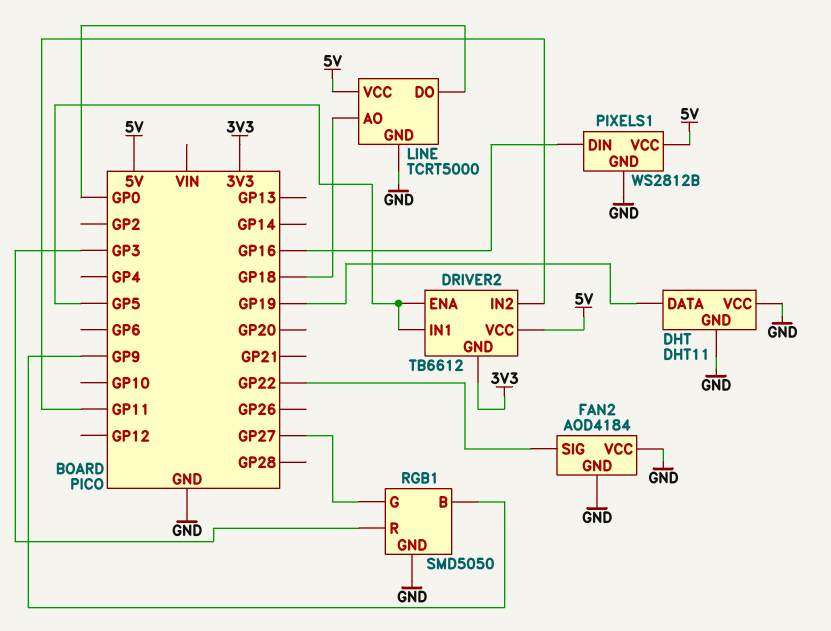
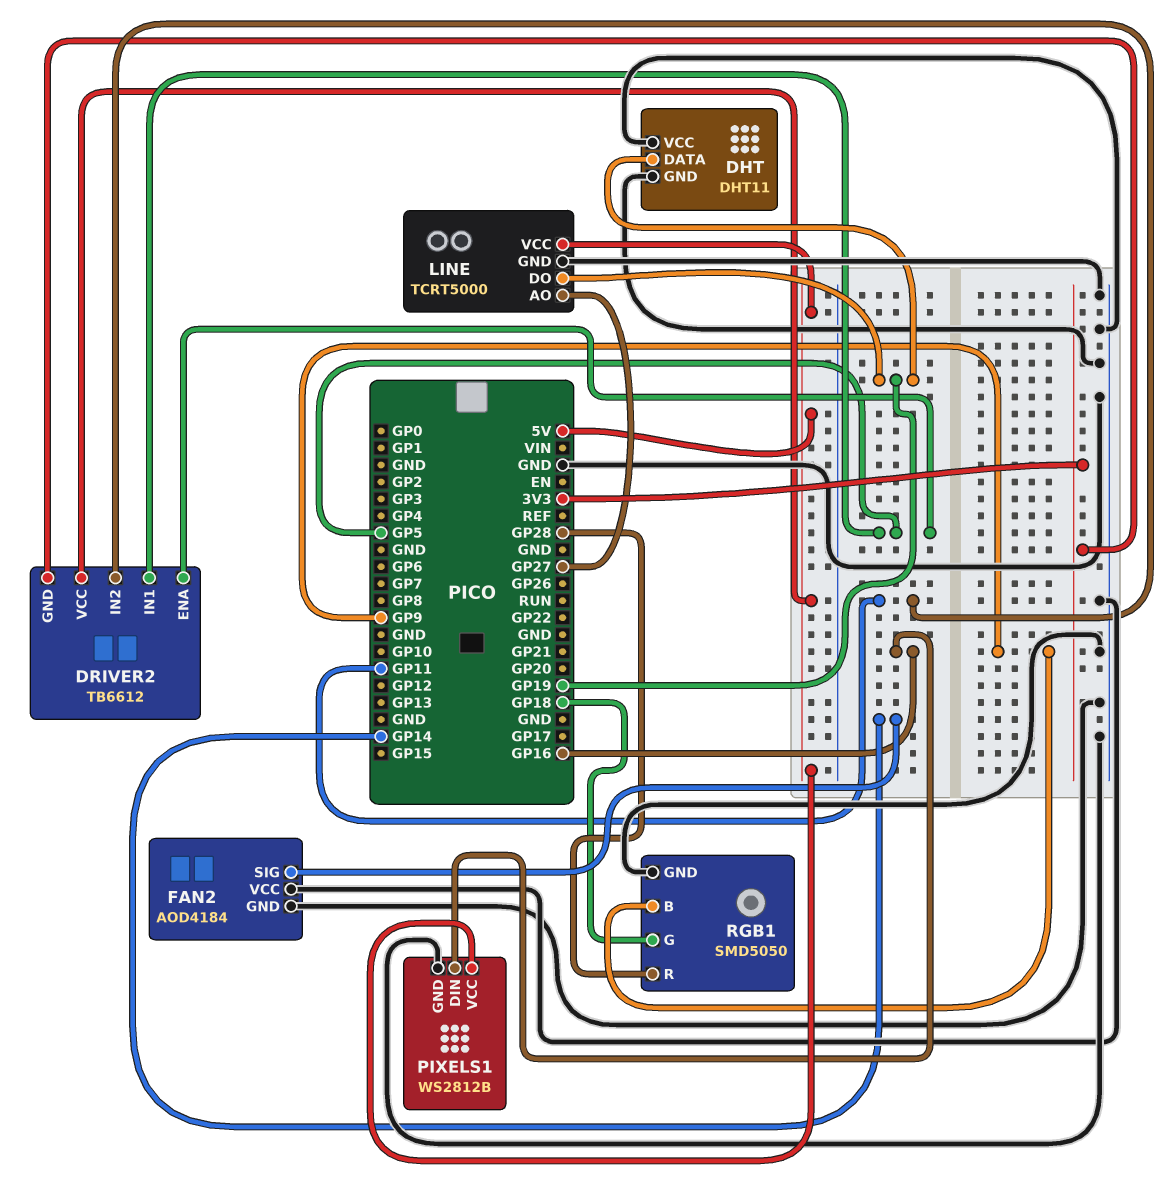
FAN2 pin SIG: GP22 -> GP14
LINE pin AO: GP18 -> GP27
LINE pin DO: GP0 -> GP19
RGB1 pin G: GP27 -> GP18
RGB1 pin R: GP3 -> GP28

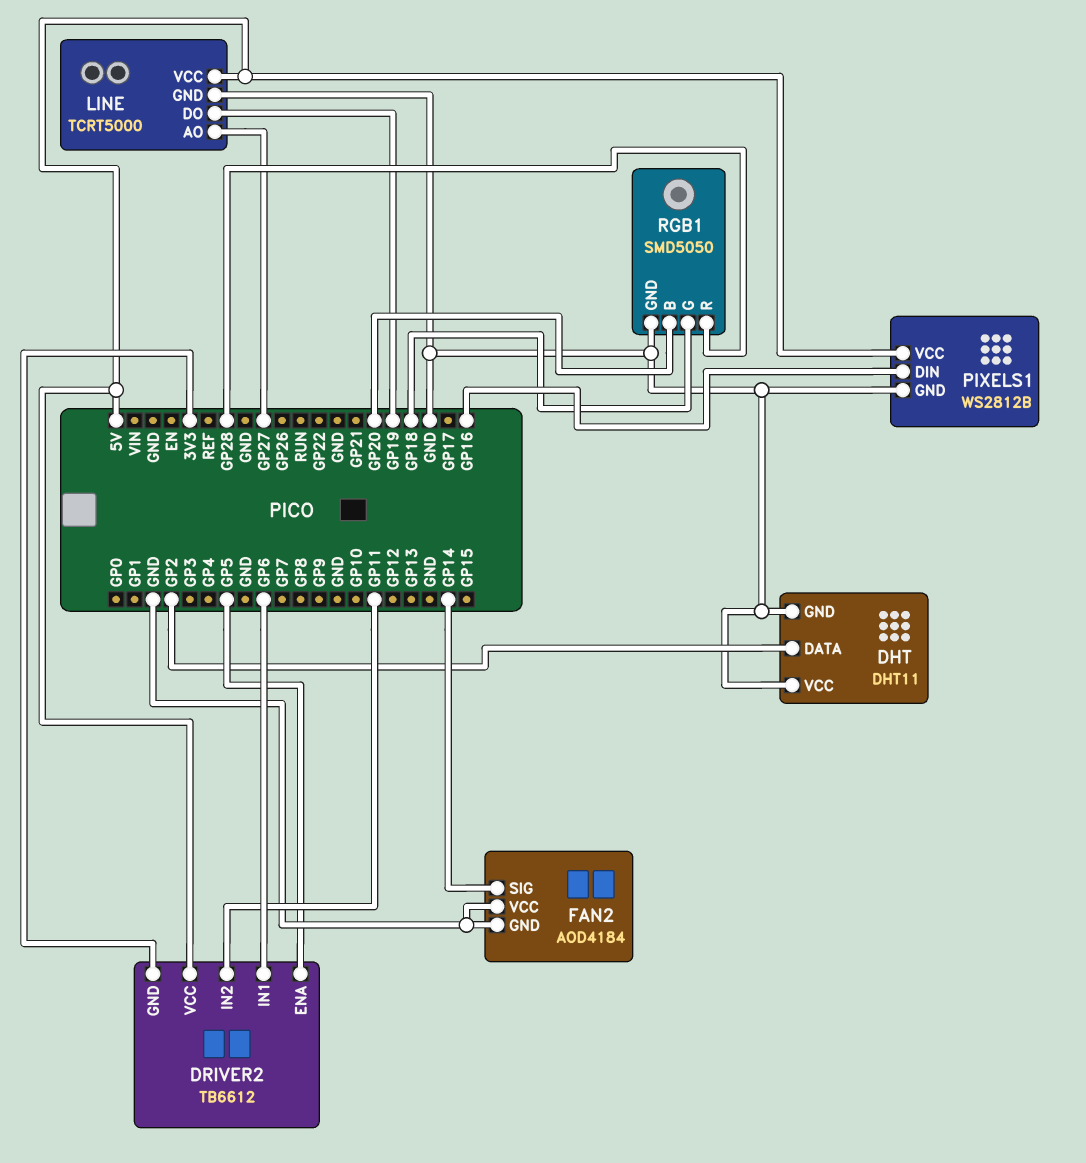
DHT pin DATA: GP19 -> GP2
DRIVER2 pin IN1: GP5 -> GP6
RGB1 pin B: GP9 -> GP20

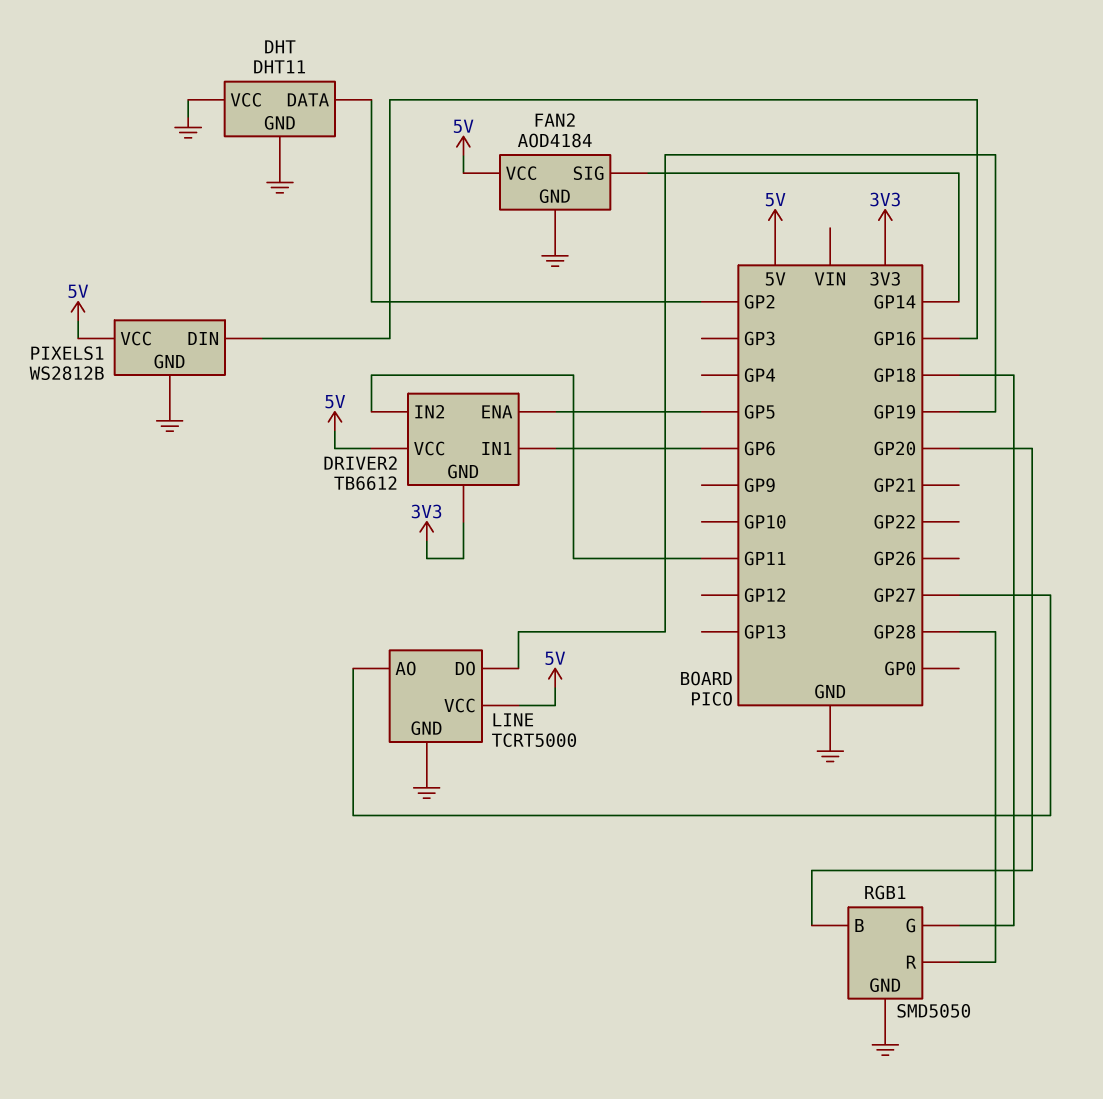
FAN2 pin VCC: GND -> 5V

